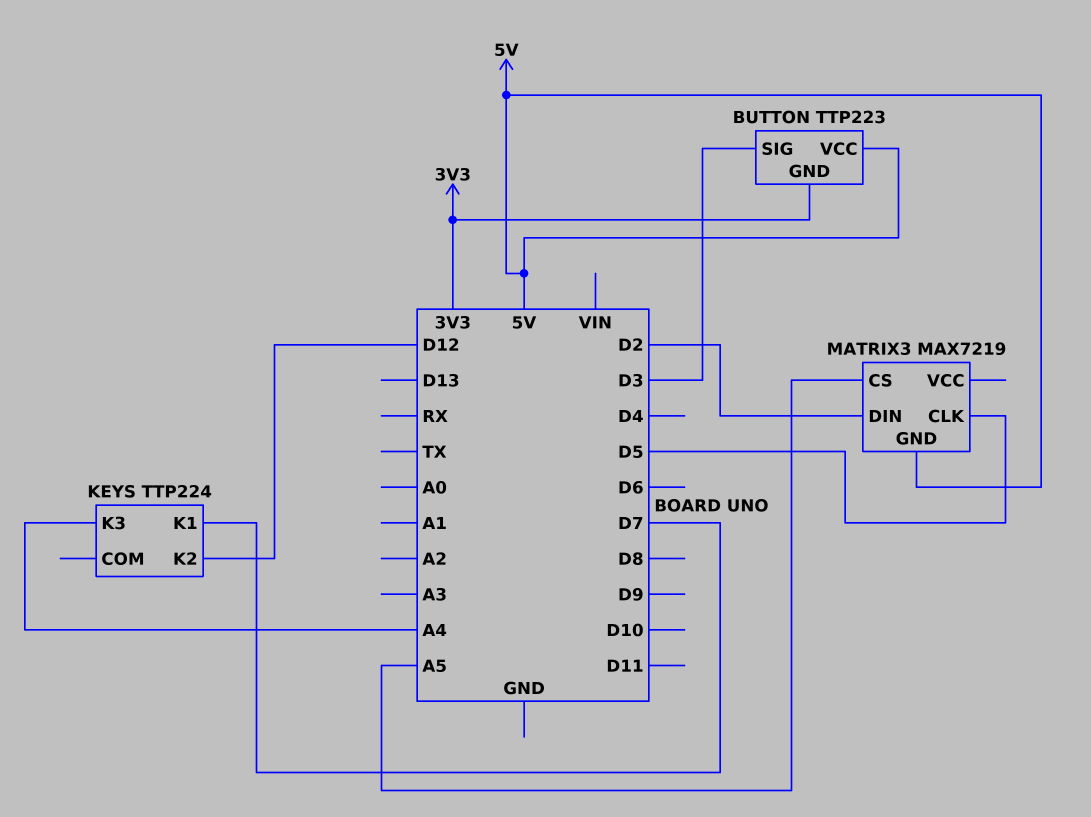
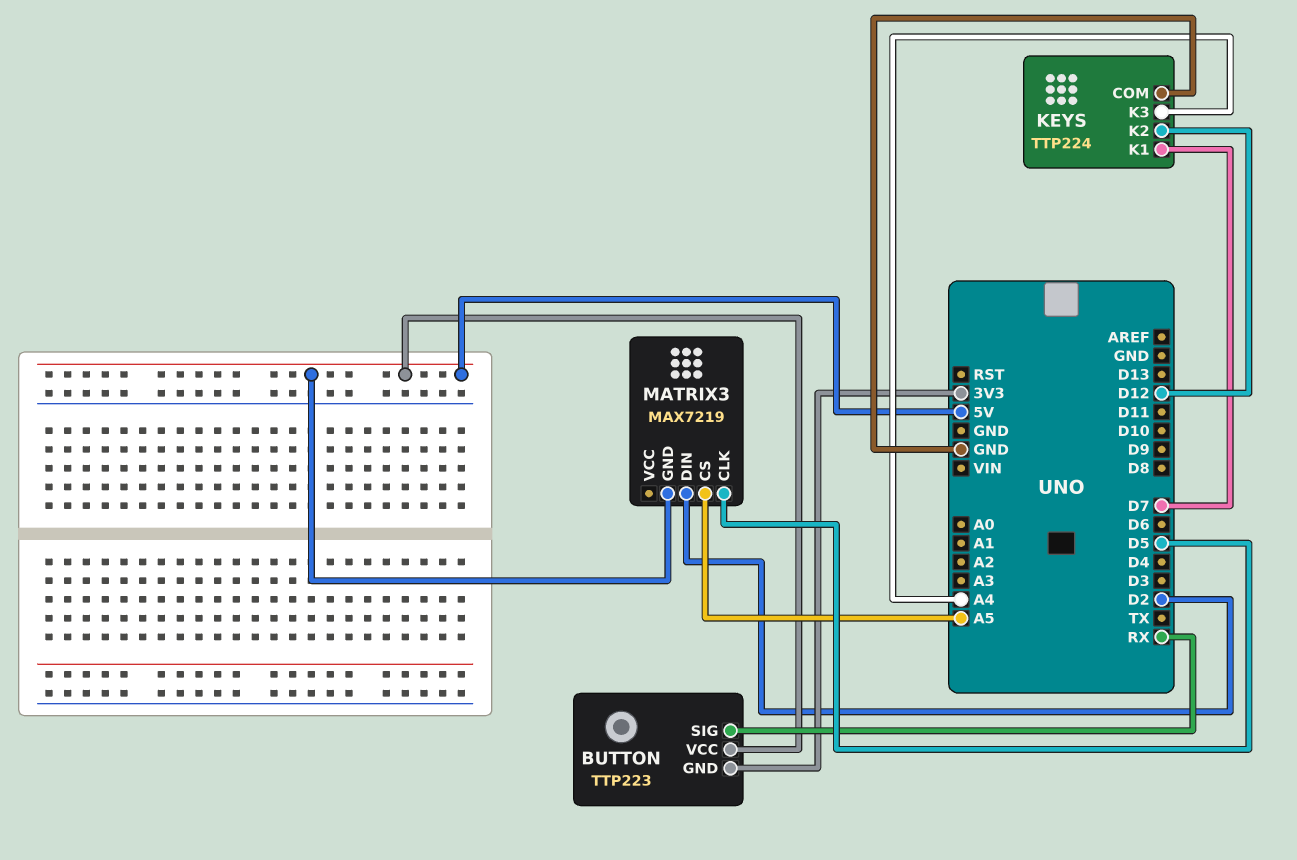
BUTTON pin SIG: D3 -> RX
KEYS pin COM: none -> GND

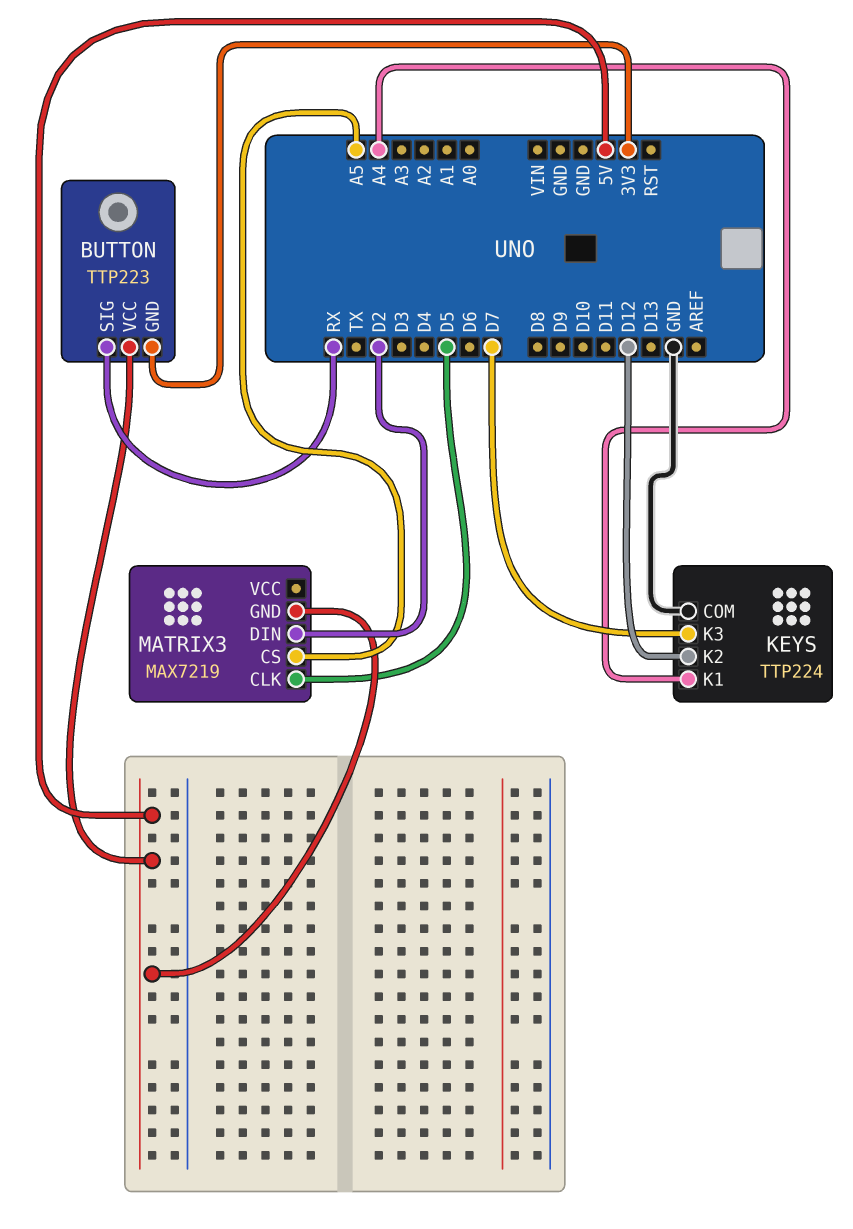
KEYS pin K1: D7 -> A4
KEYS pin K3: A4 -> D7

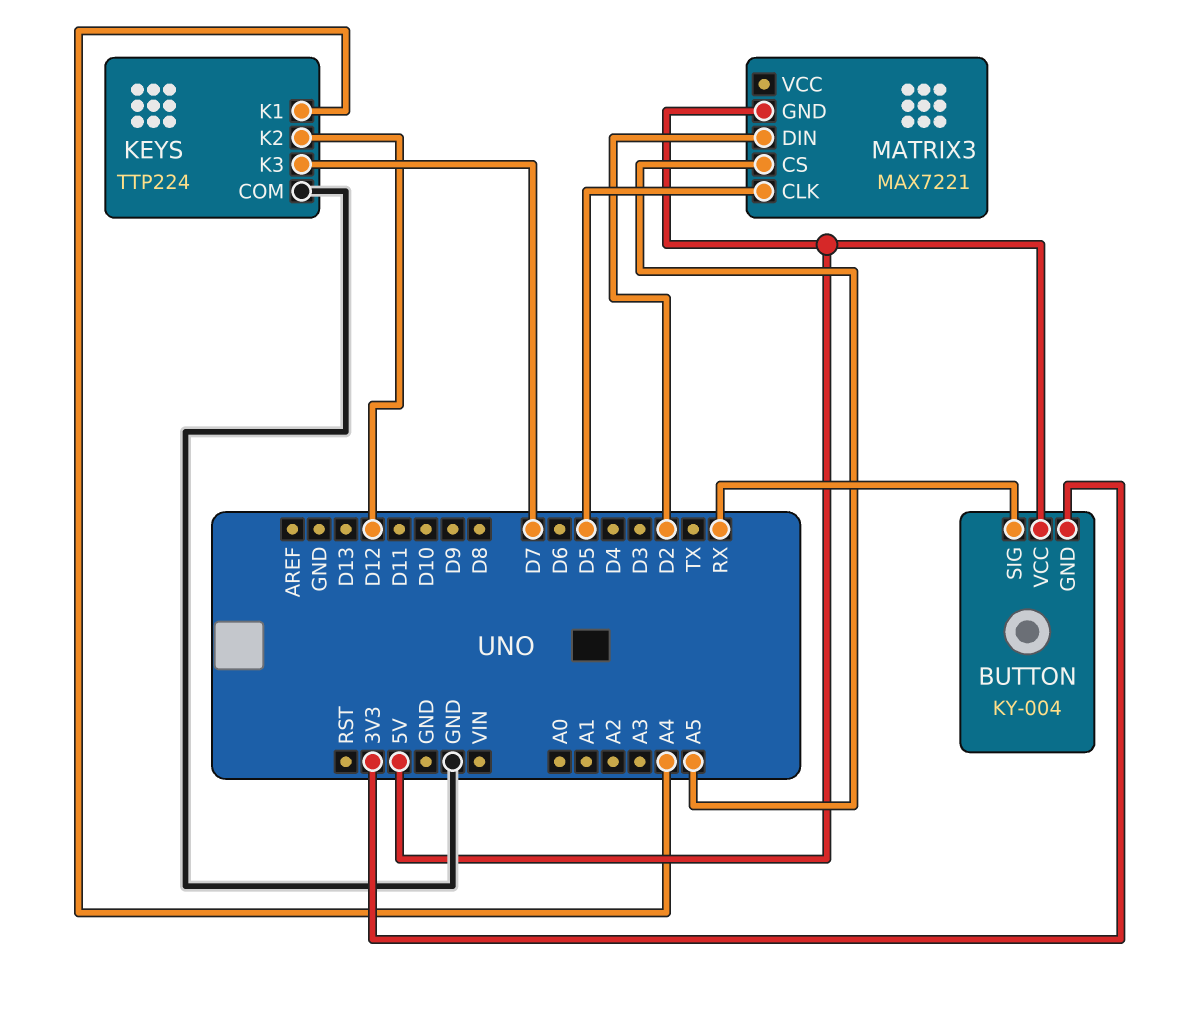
BUTTON: TTP223 -> KY-004
MATRIX3: MAX7219 -> MAX7221

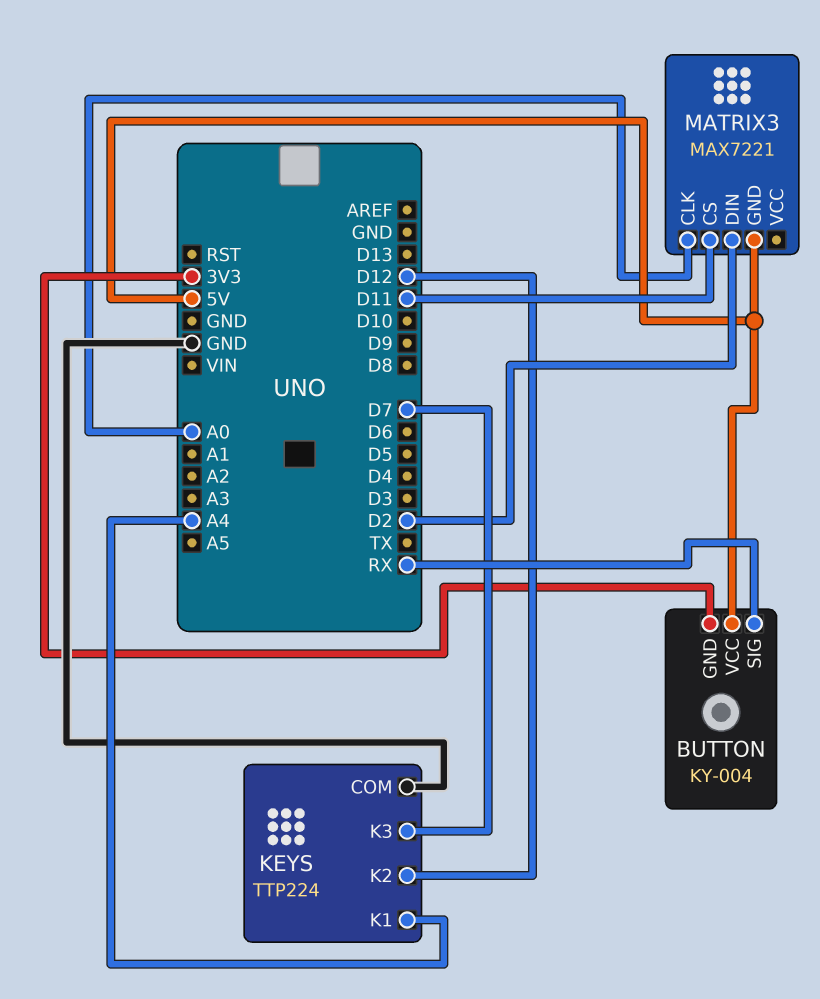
MATRIX3 pin CLK: D5 -> A0
MATRIX3 pin CS: A5 -> D11

